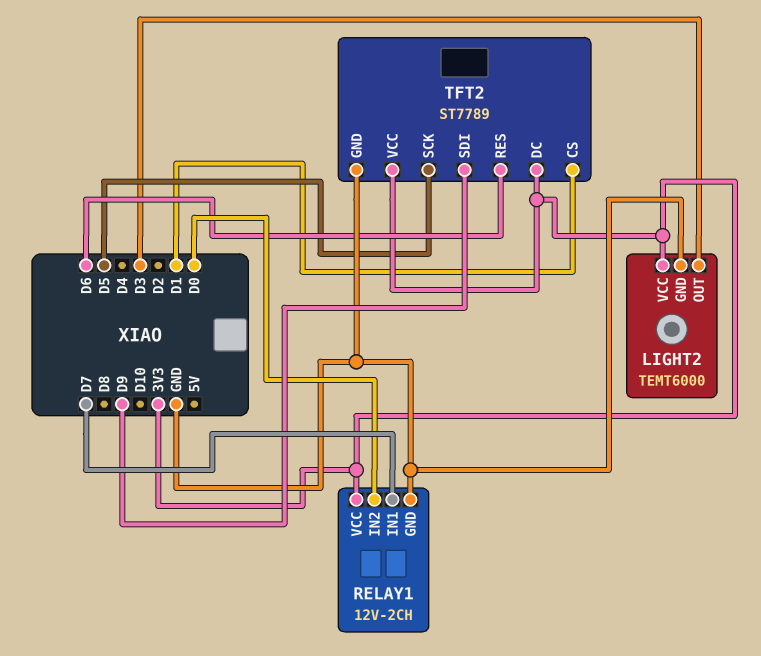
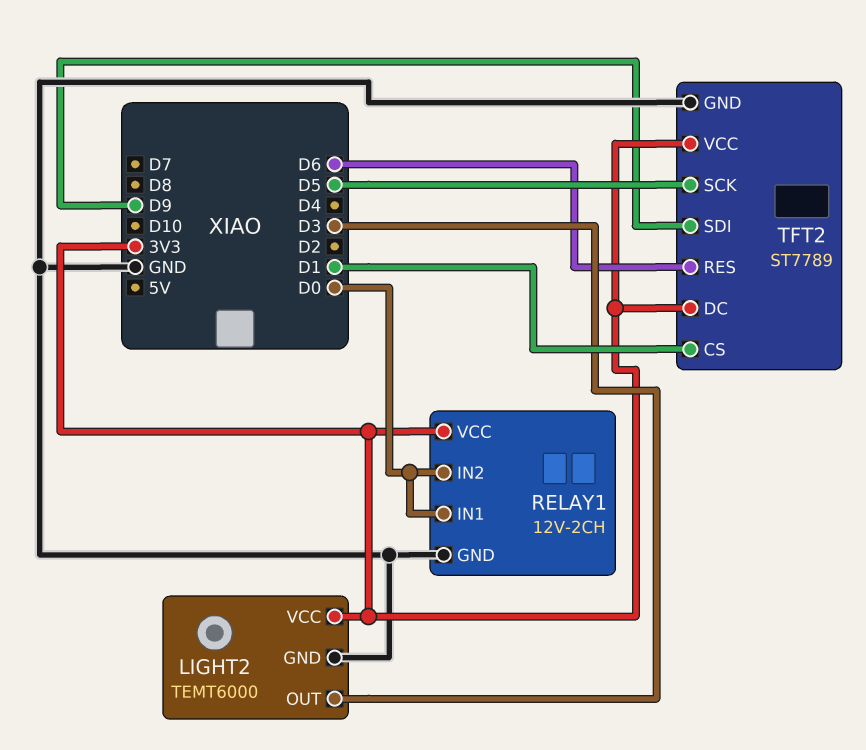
RELAY1 pin IN1: D7 -> D0

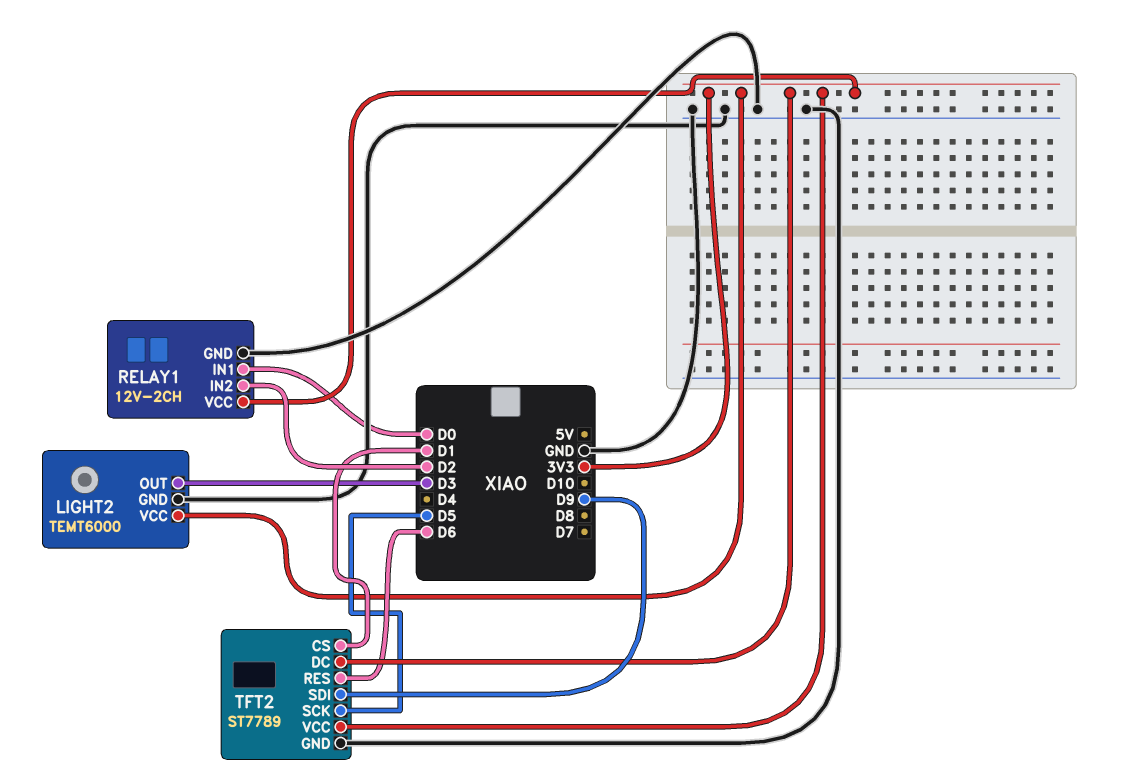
RELAY1 pin IN2: D0 -> D2

